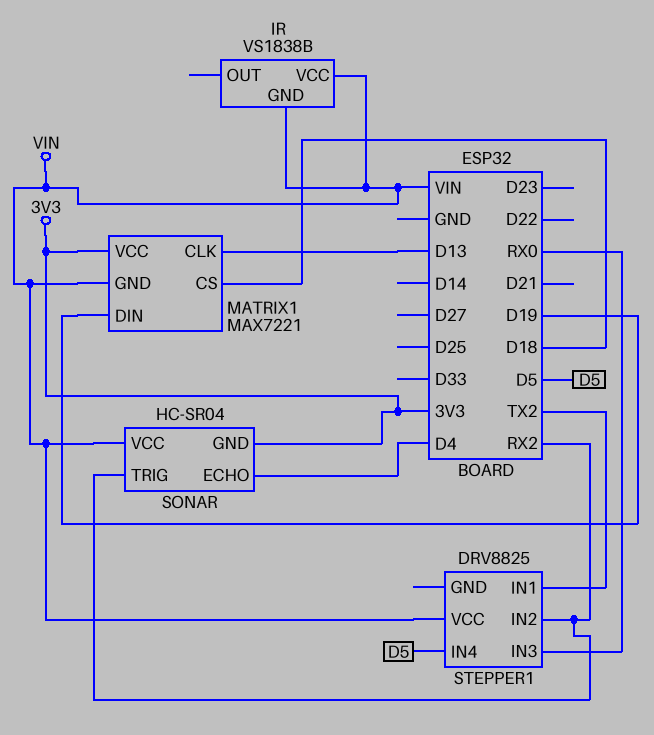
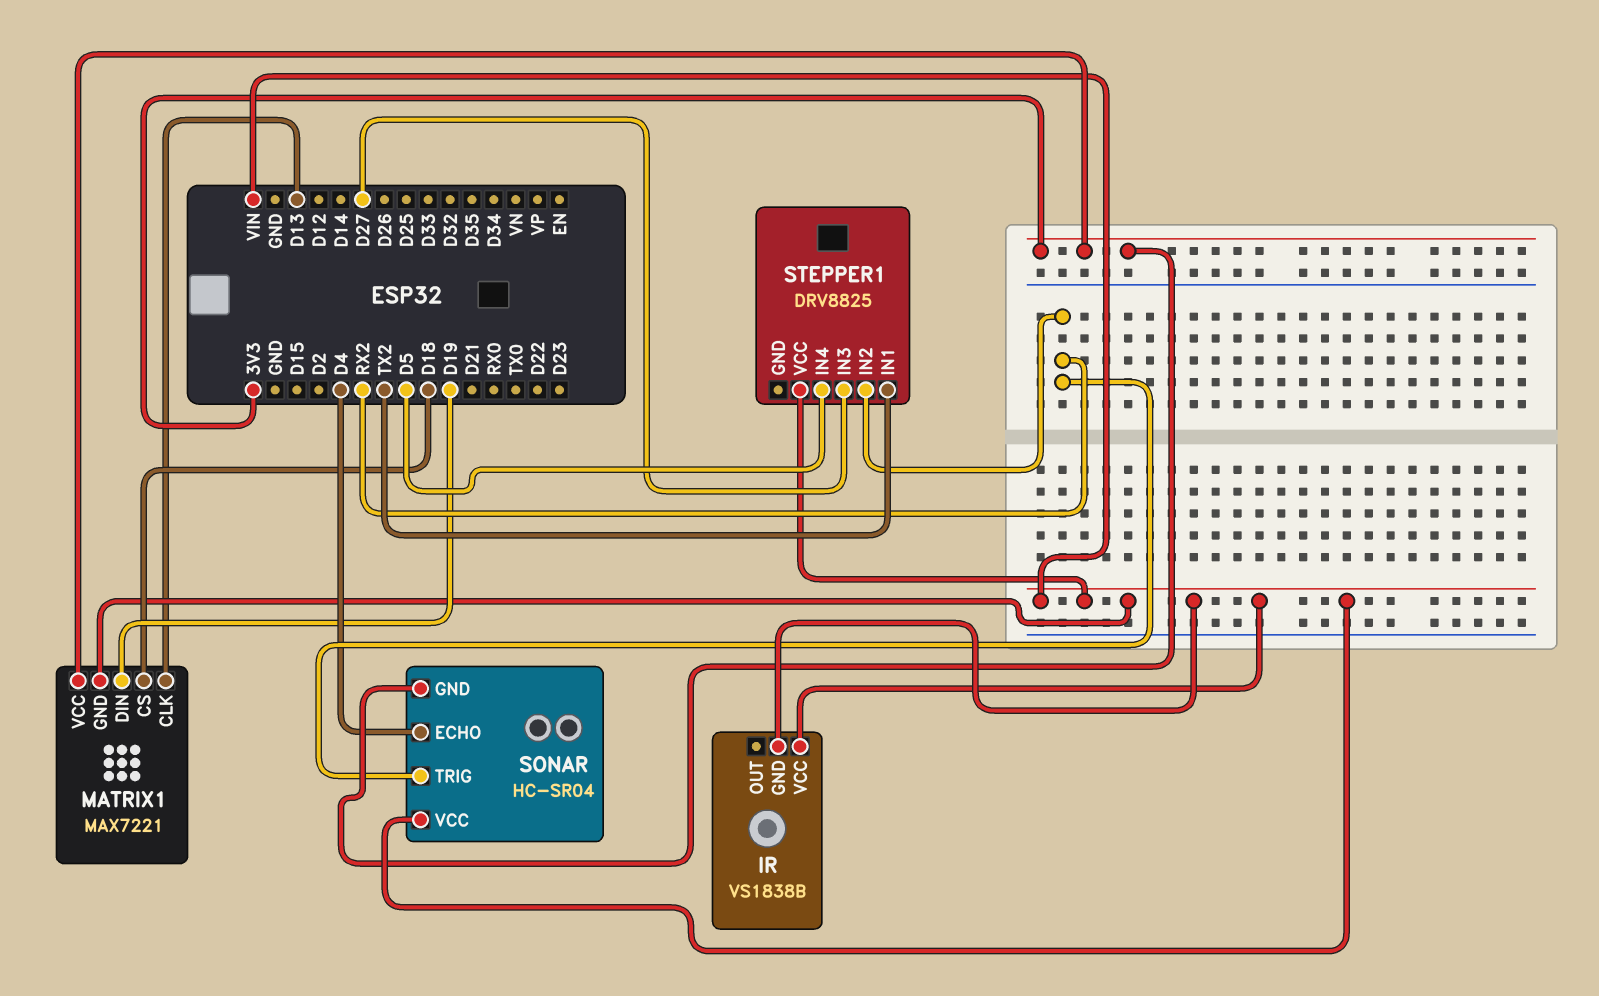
STEPPER1 pin IN3: RX0 -> D27

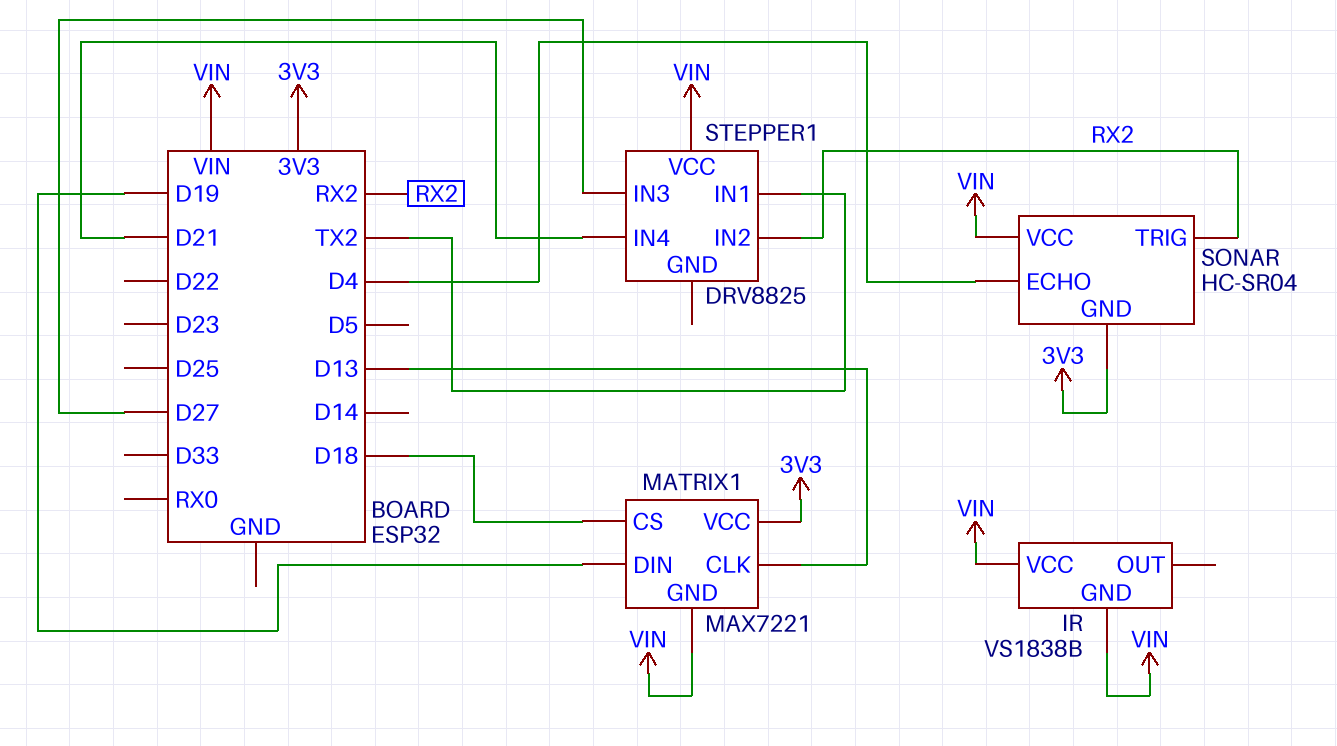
STEPPER1 pin IN4: D5 -> D21

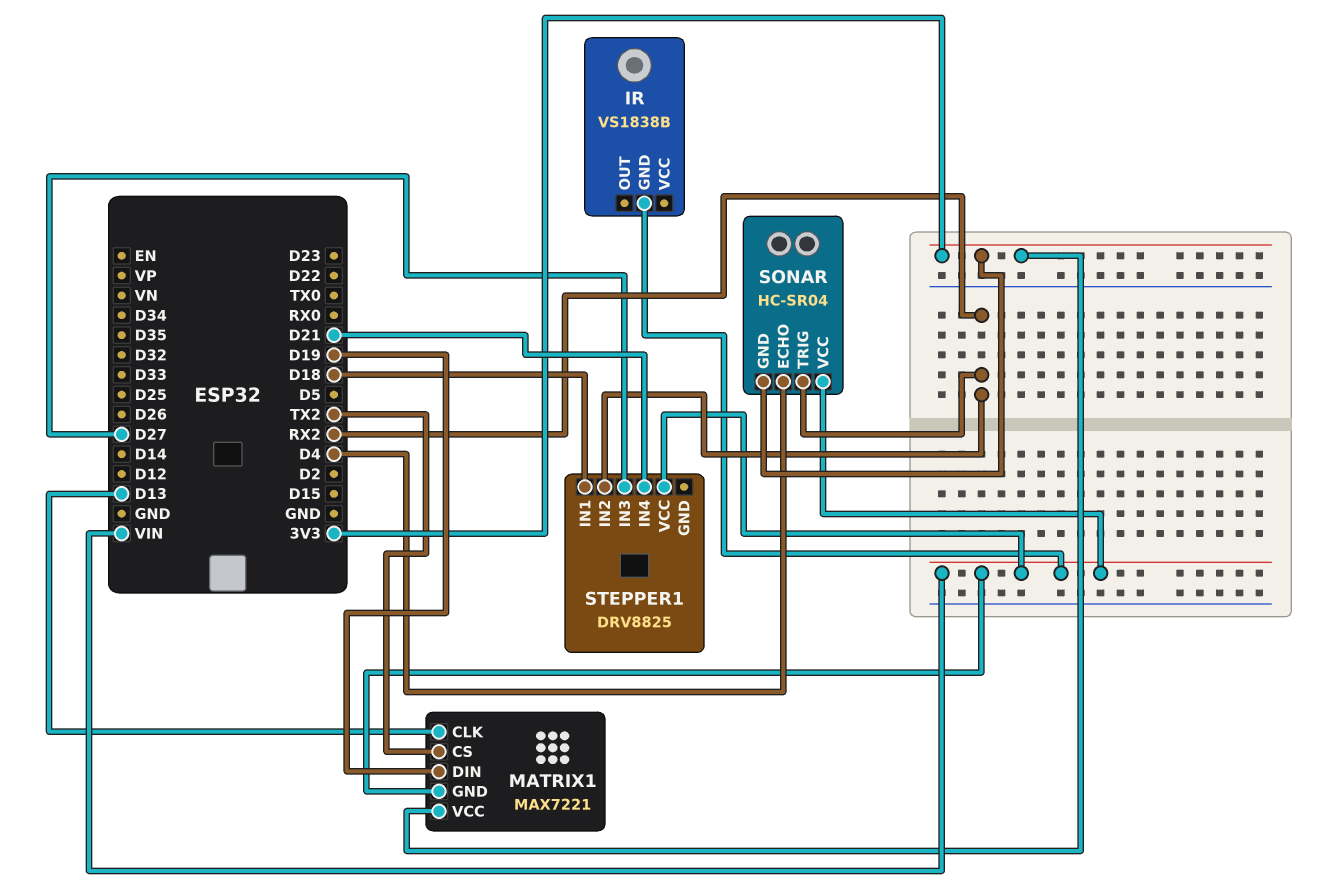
IR pin VCC: VIN -> none
MATRIX1 pin CS: D18 -> TX2
STEPPER1 pin IN1: TX2 -> D18

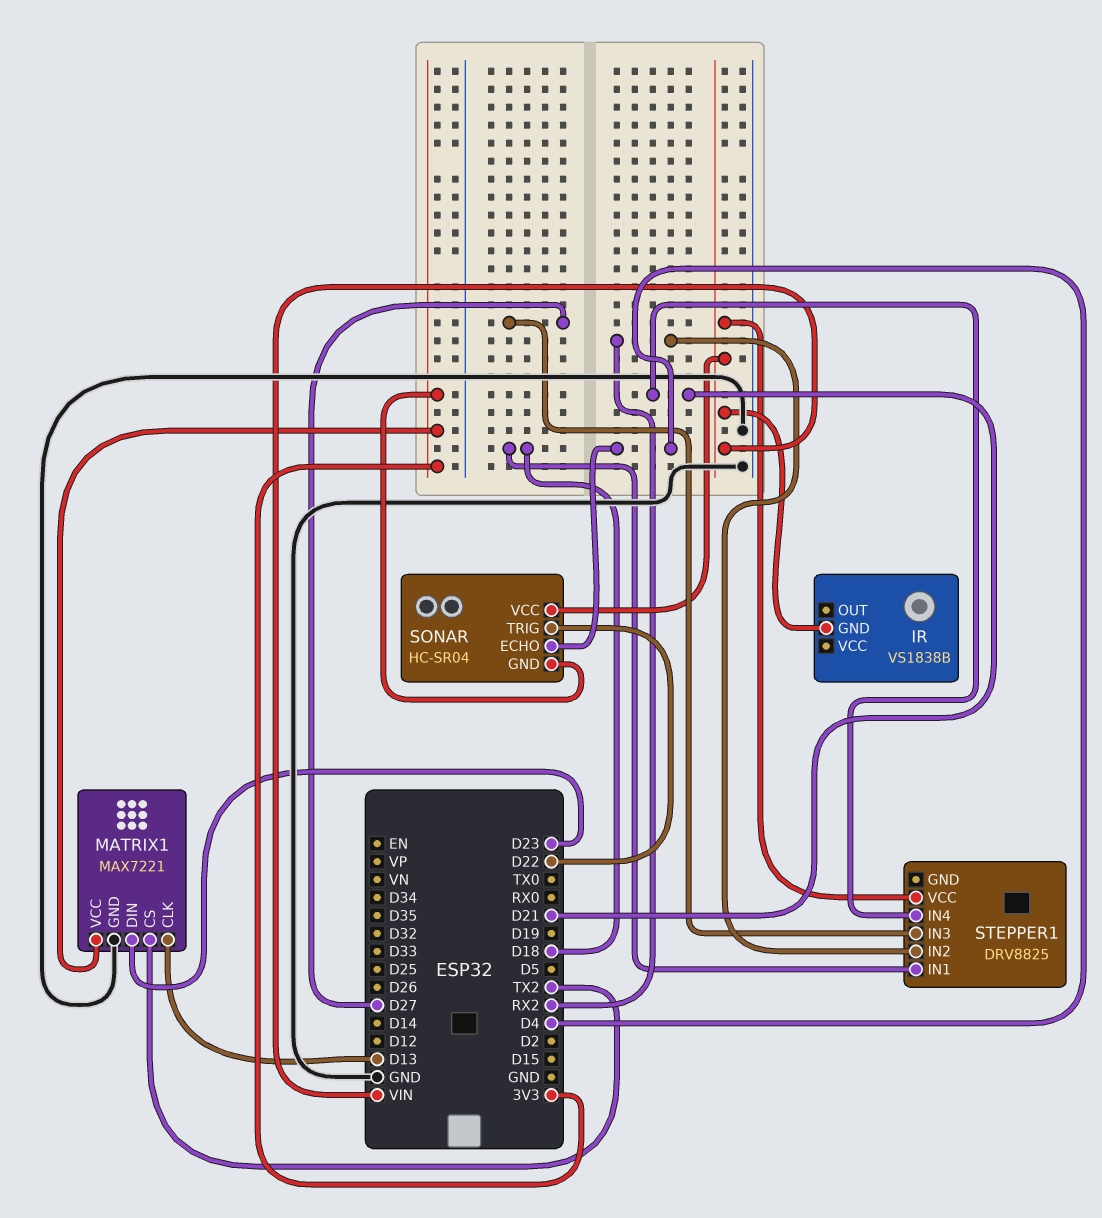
MATRIX1 pin DIN: D19 -> D23
MATRIX1 pin GND: VIN -> GND
SONAR pin TRIG: RX2 -> D22

